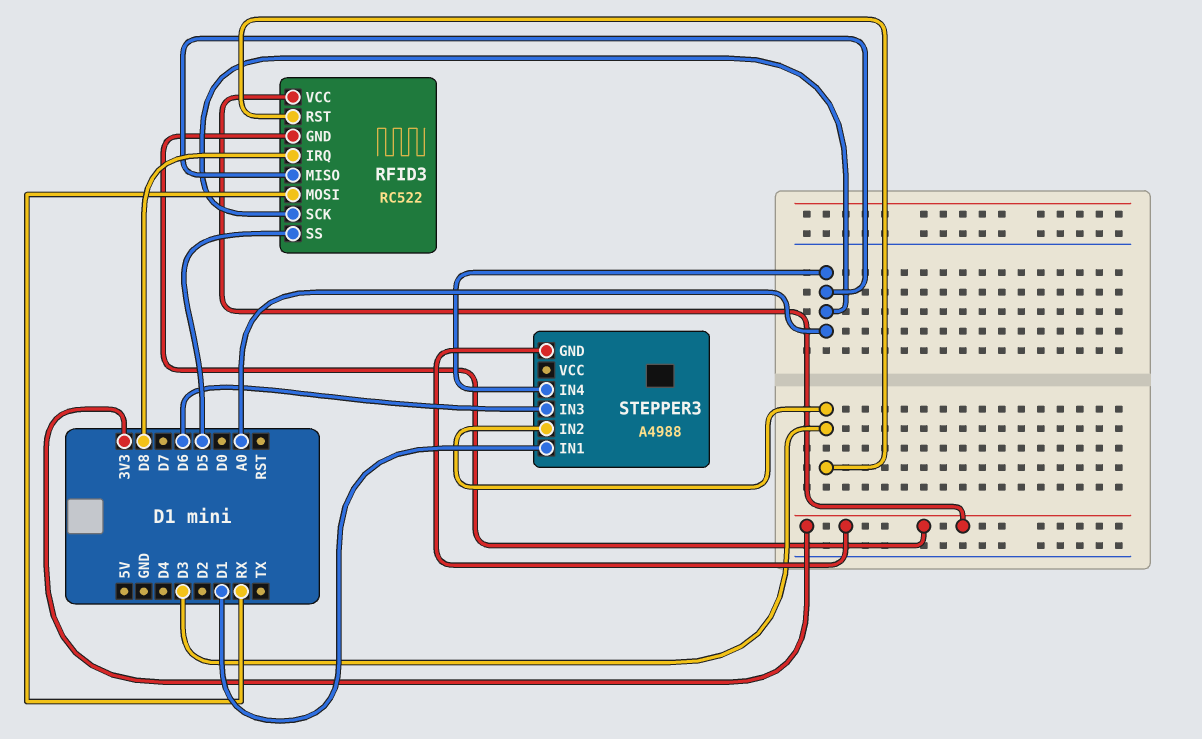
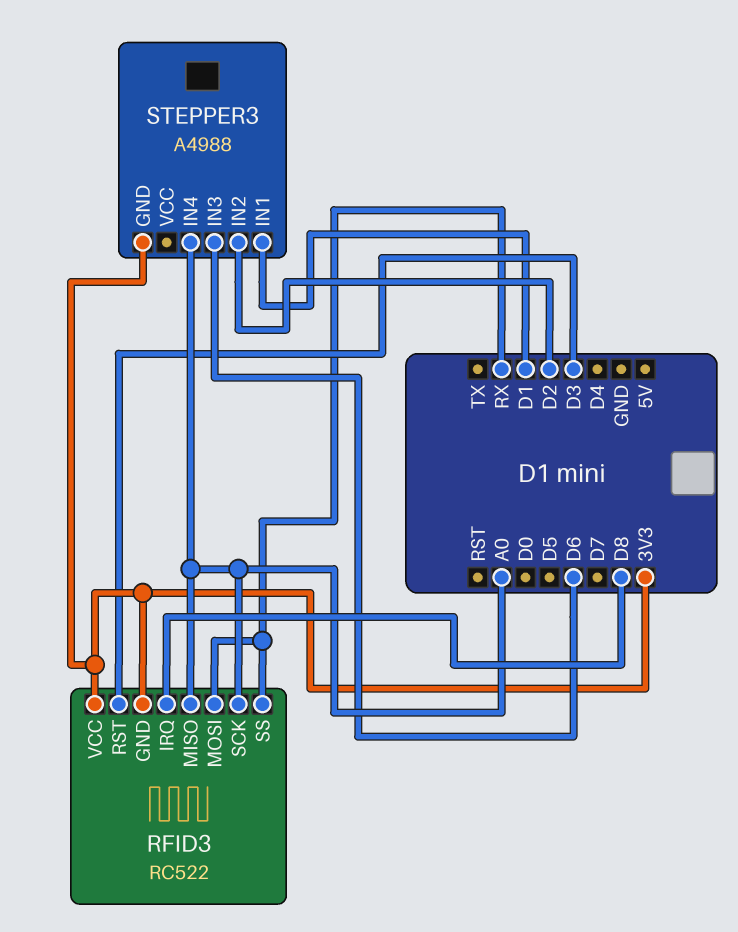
RFID3 pin SS: D5 -> RX
STEPPER3 pin IN2: D3 -> D2

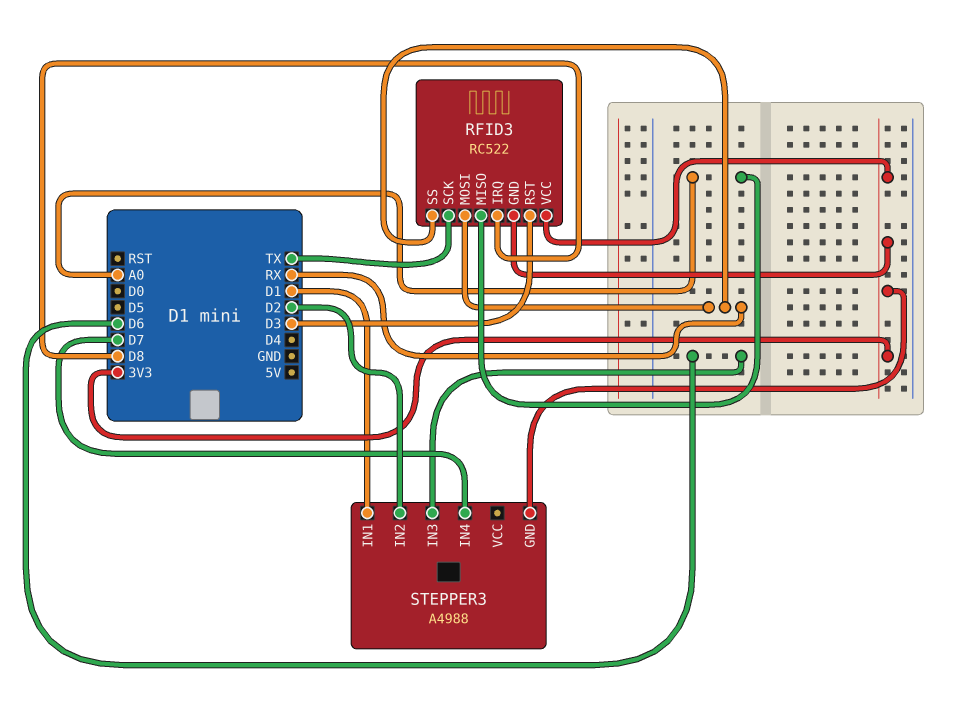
RFID3 pin SCK: A0 -> TX
STEPPER3 pin IN4: A0 -> D7

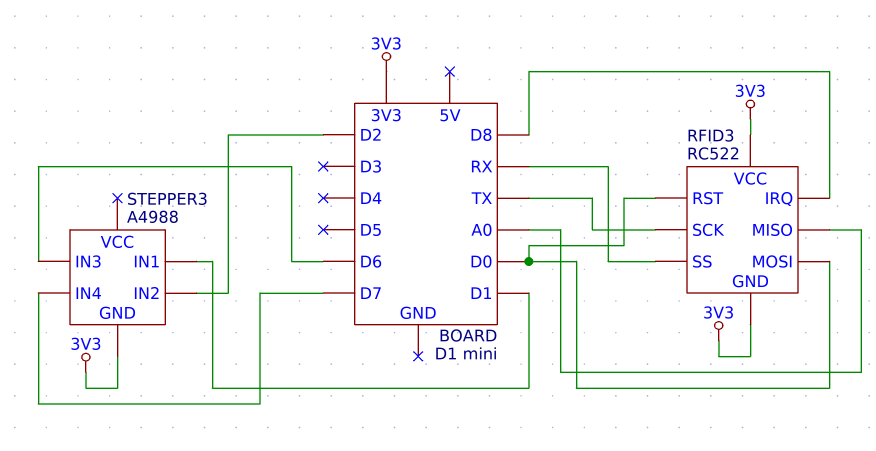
RFID3 pin MOSI: RX -> D0
RFID3 pin RST: D3 -> D0

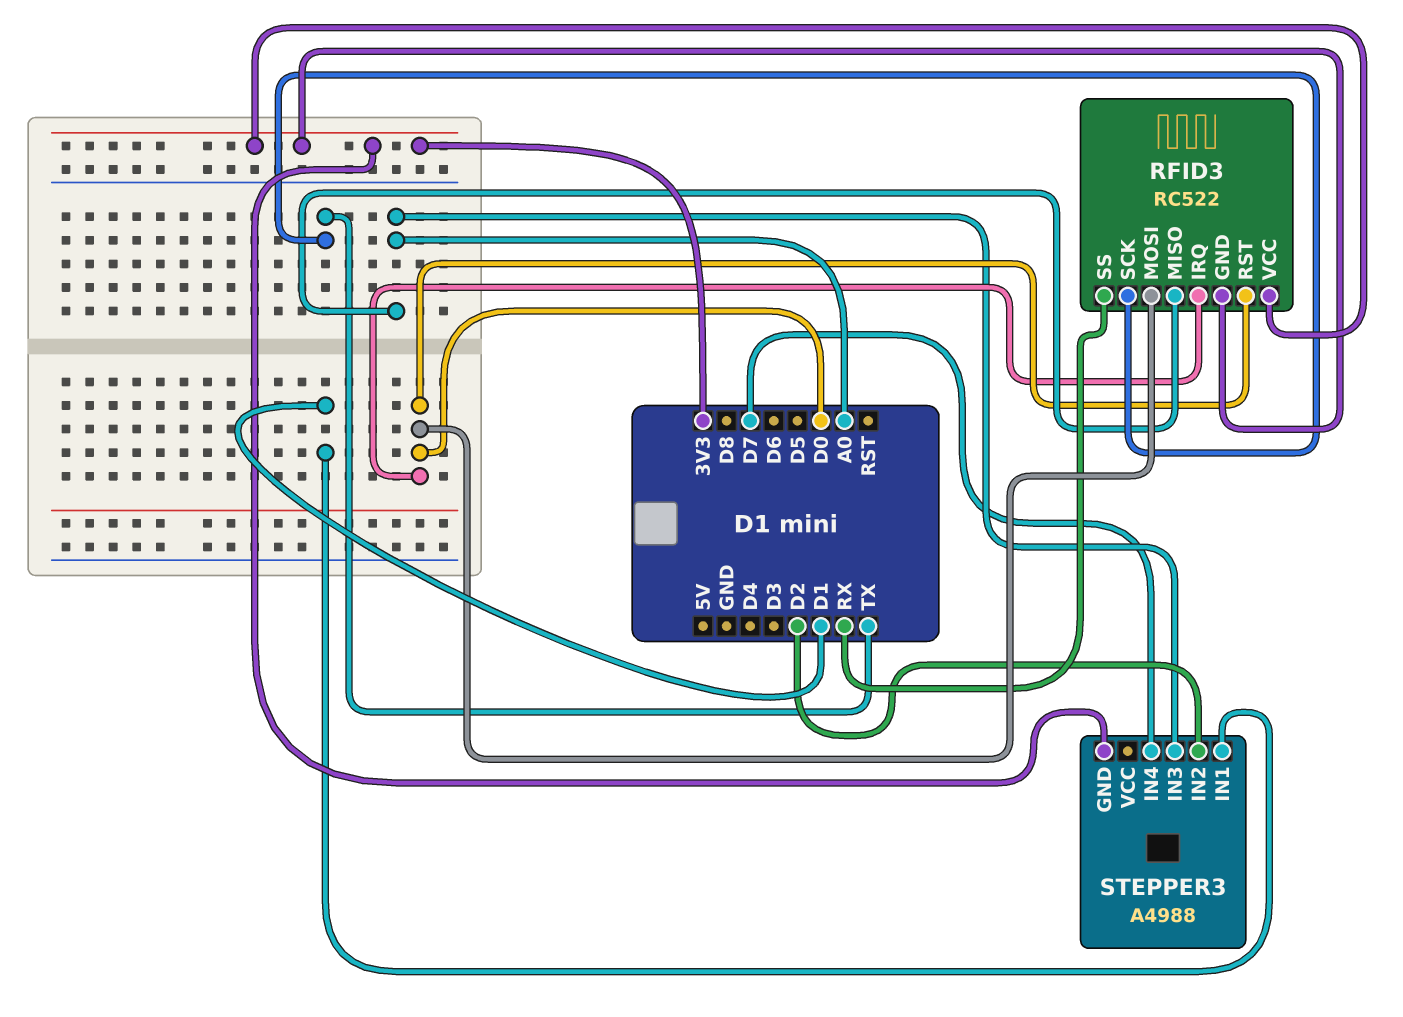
RFID3 pin IRQ: D8 -> D0
STEPPER3 pin IN3: D6 -> A0

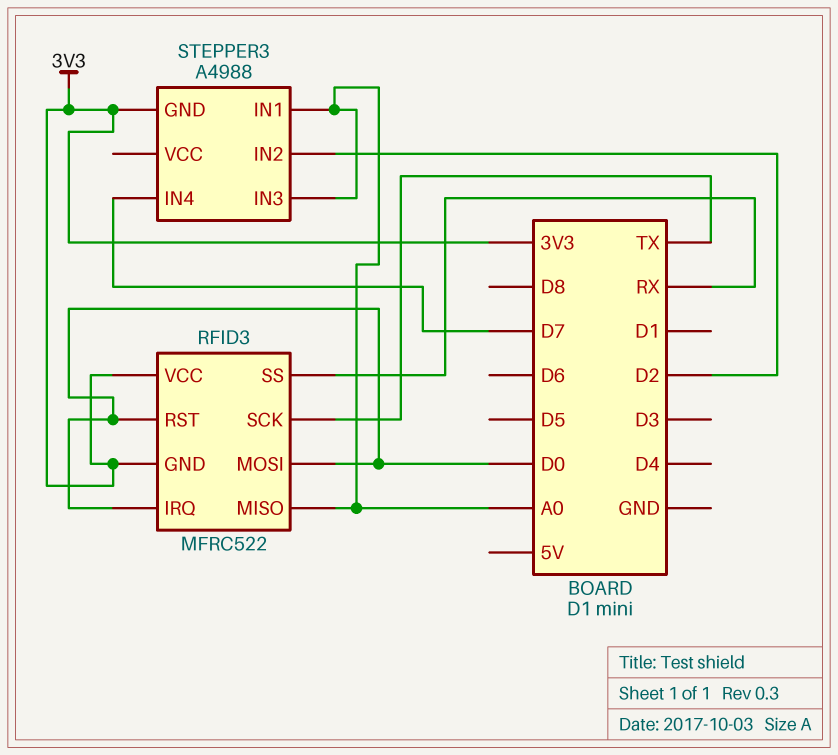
RFID3: RC522 -> MFRC522
STEPPER3 pin IN1: D1 -> A0

